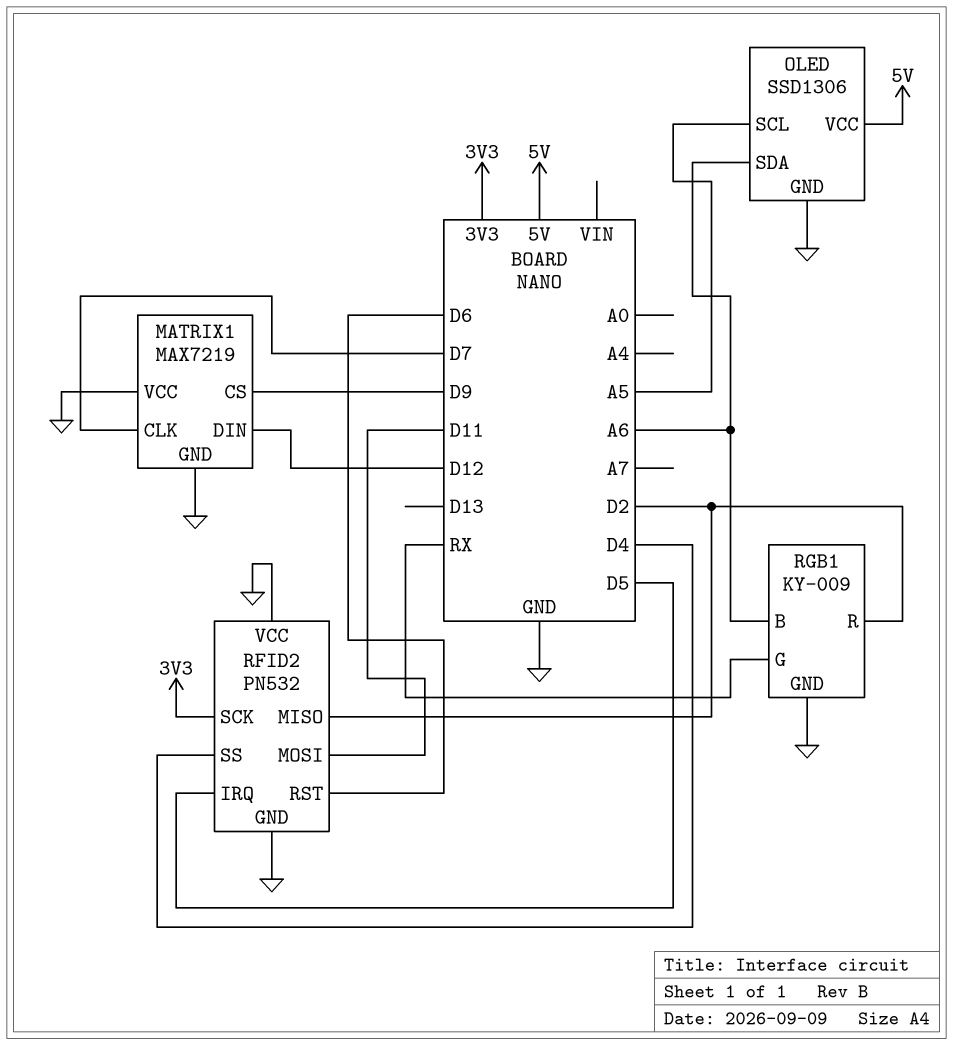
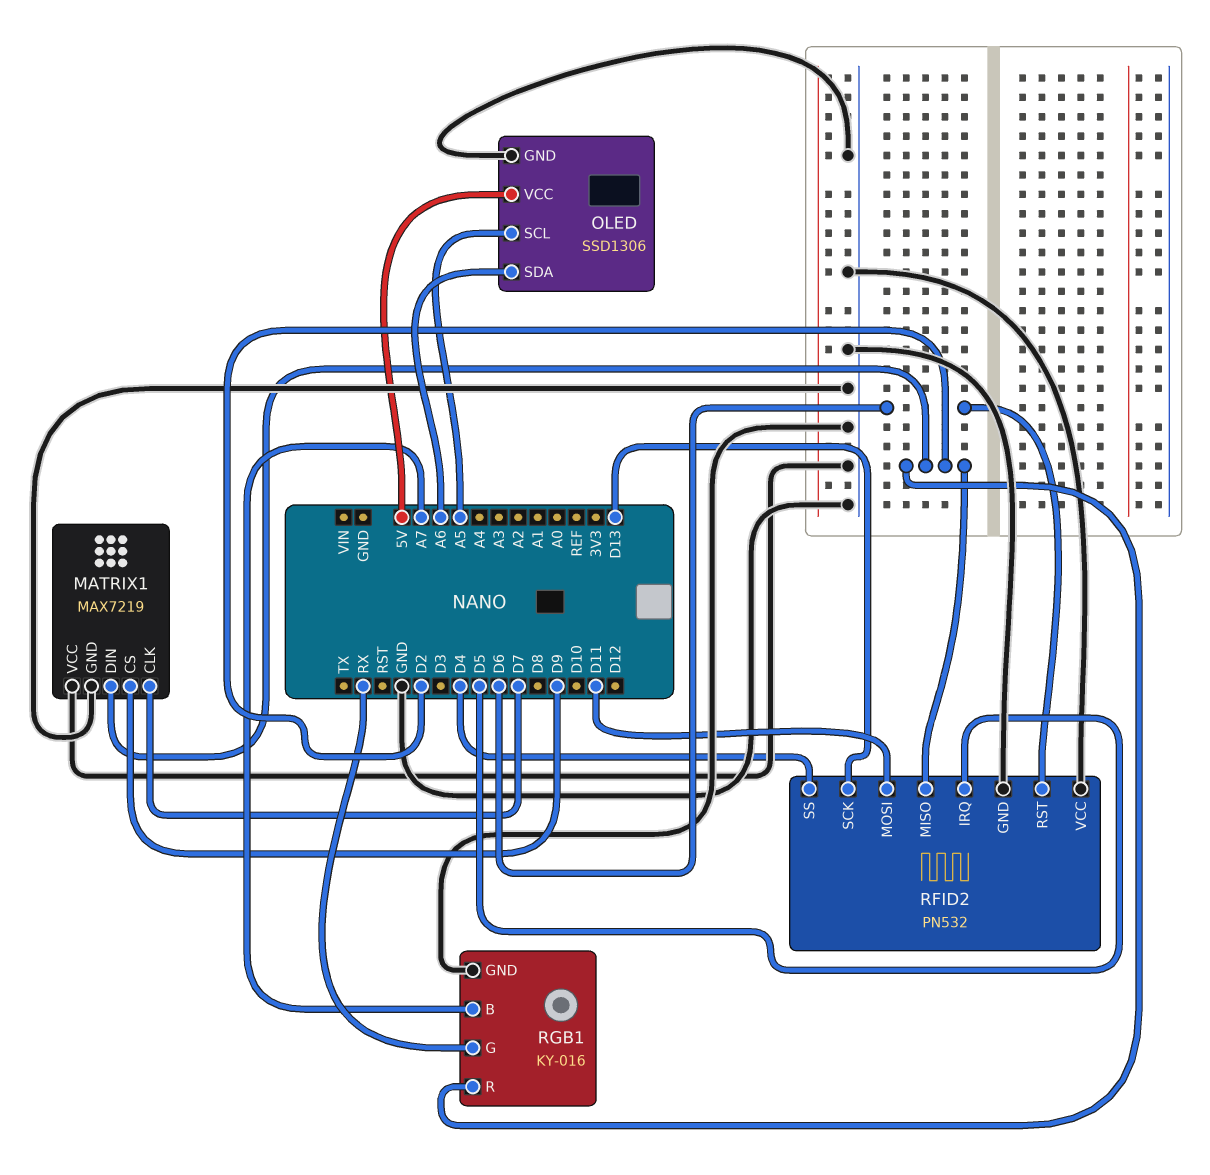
MATRIX1 pin DIN: D12 -> D2
RFID2 pin SCK: 3V3 -> D13
RGB1: KY-009 -> KY-016
RGB1 pin B: A6 -> A7

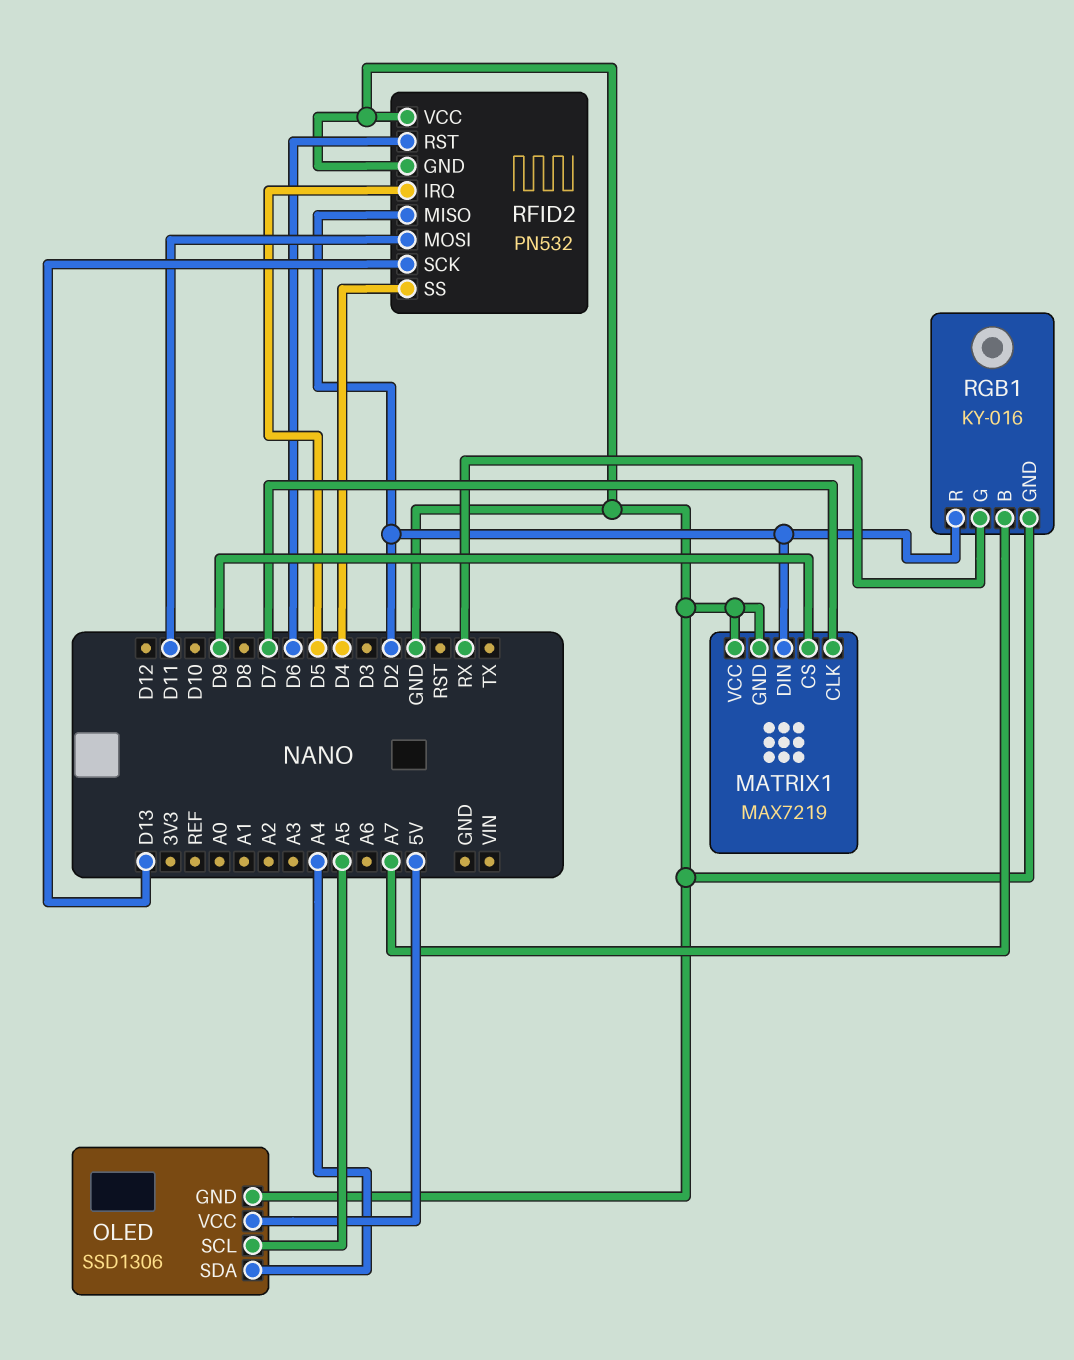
OLED pin SDA: A6 -> A4

